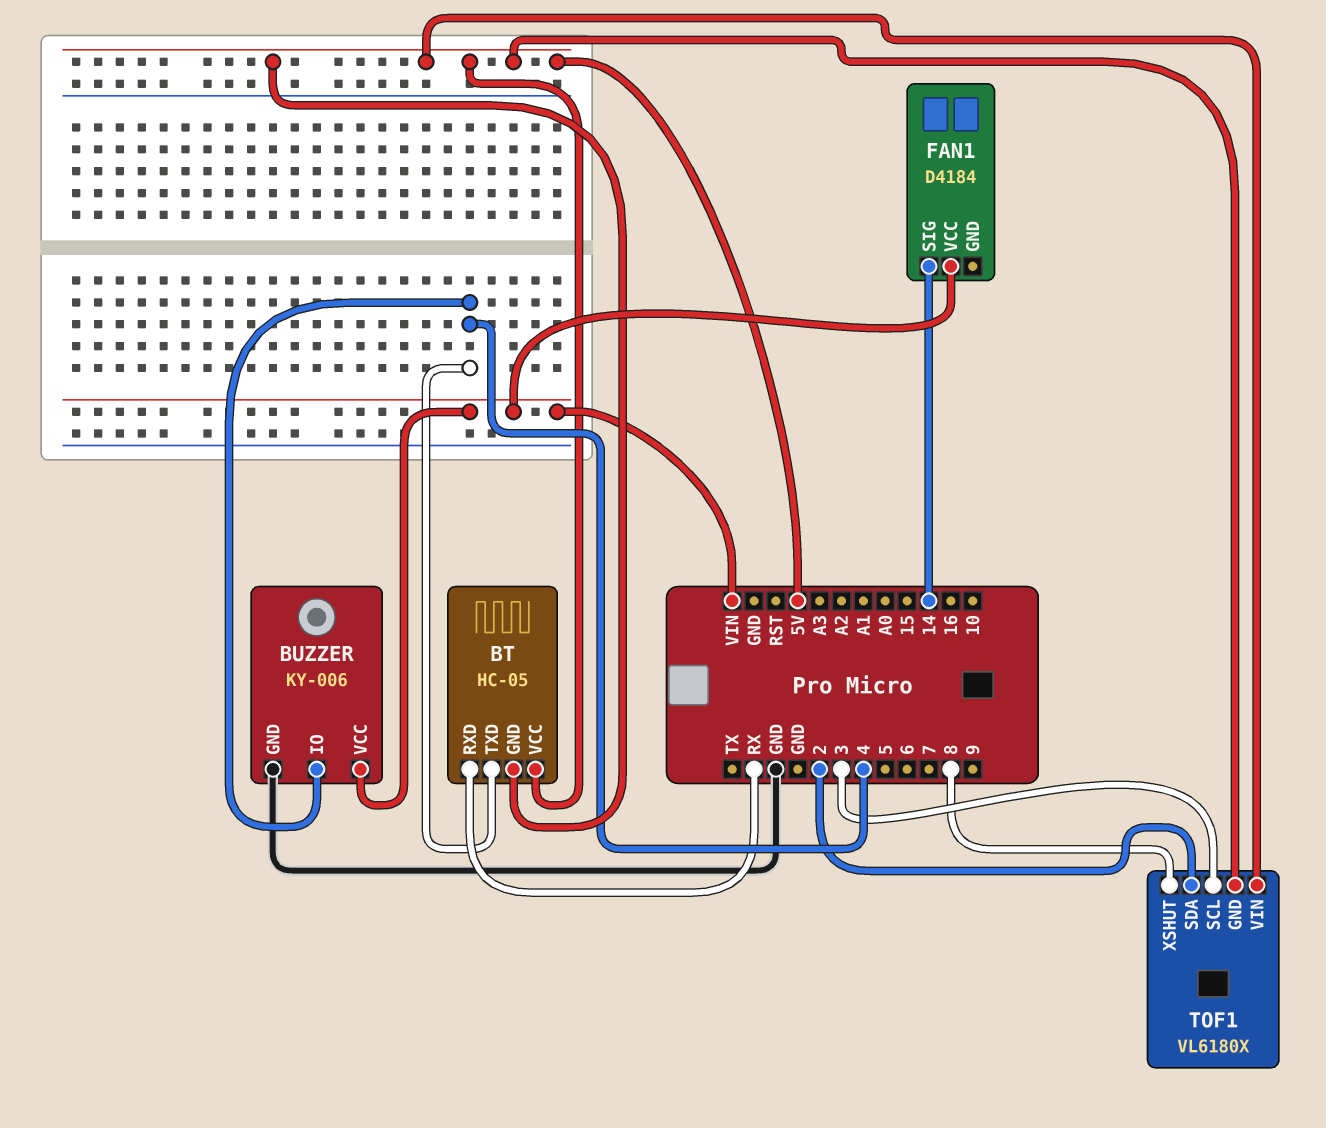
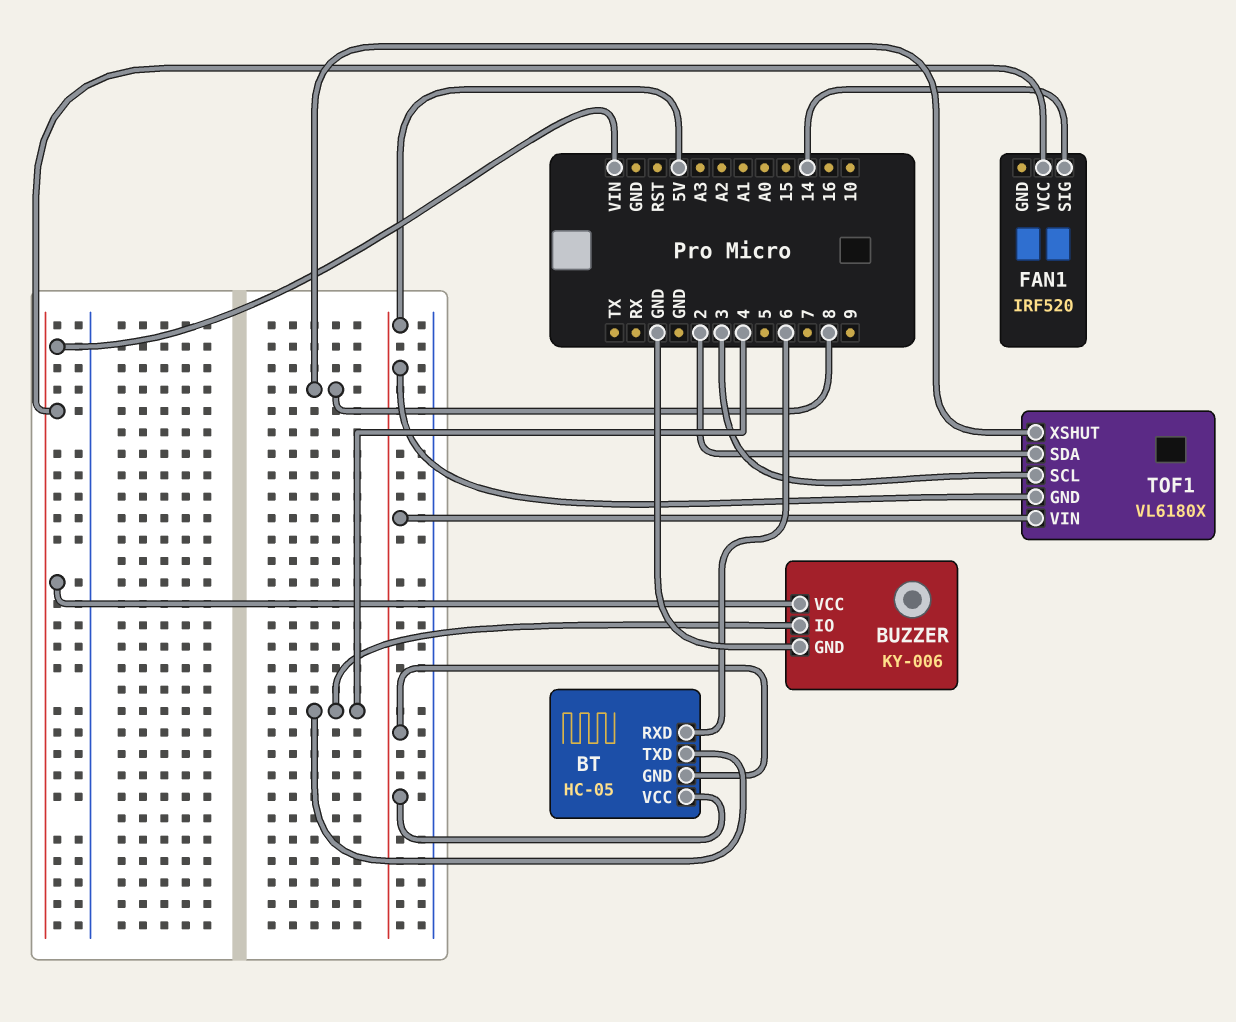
BT pin RXD: RX -> 6
FAN1: D4184 -> IRF520

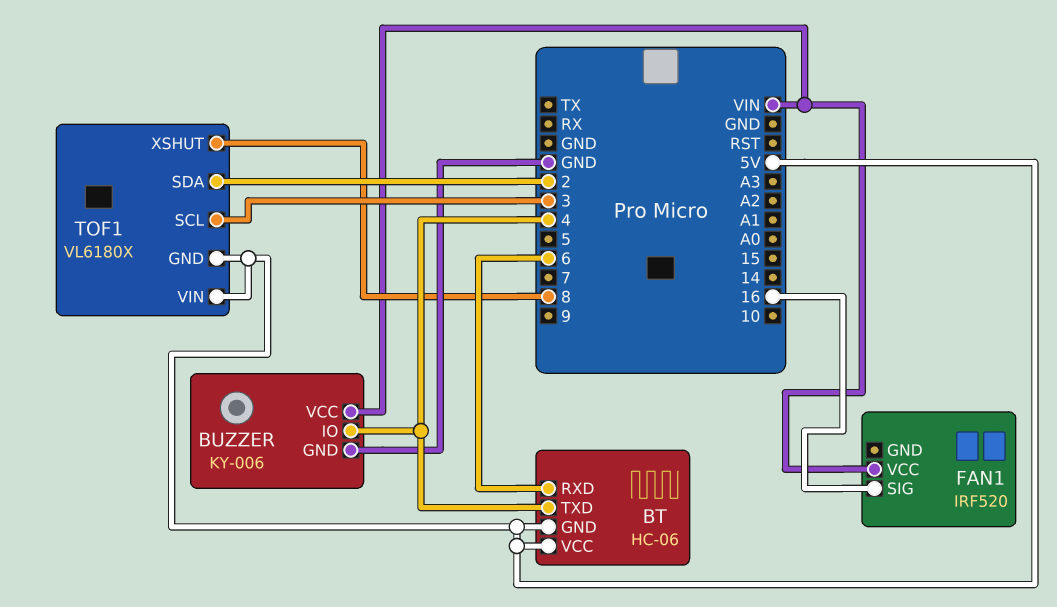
BT: HC-05 -> HC-06
FAN1 pin SIG: 14 -> 16

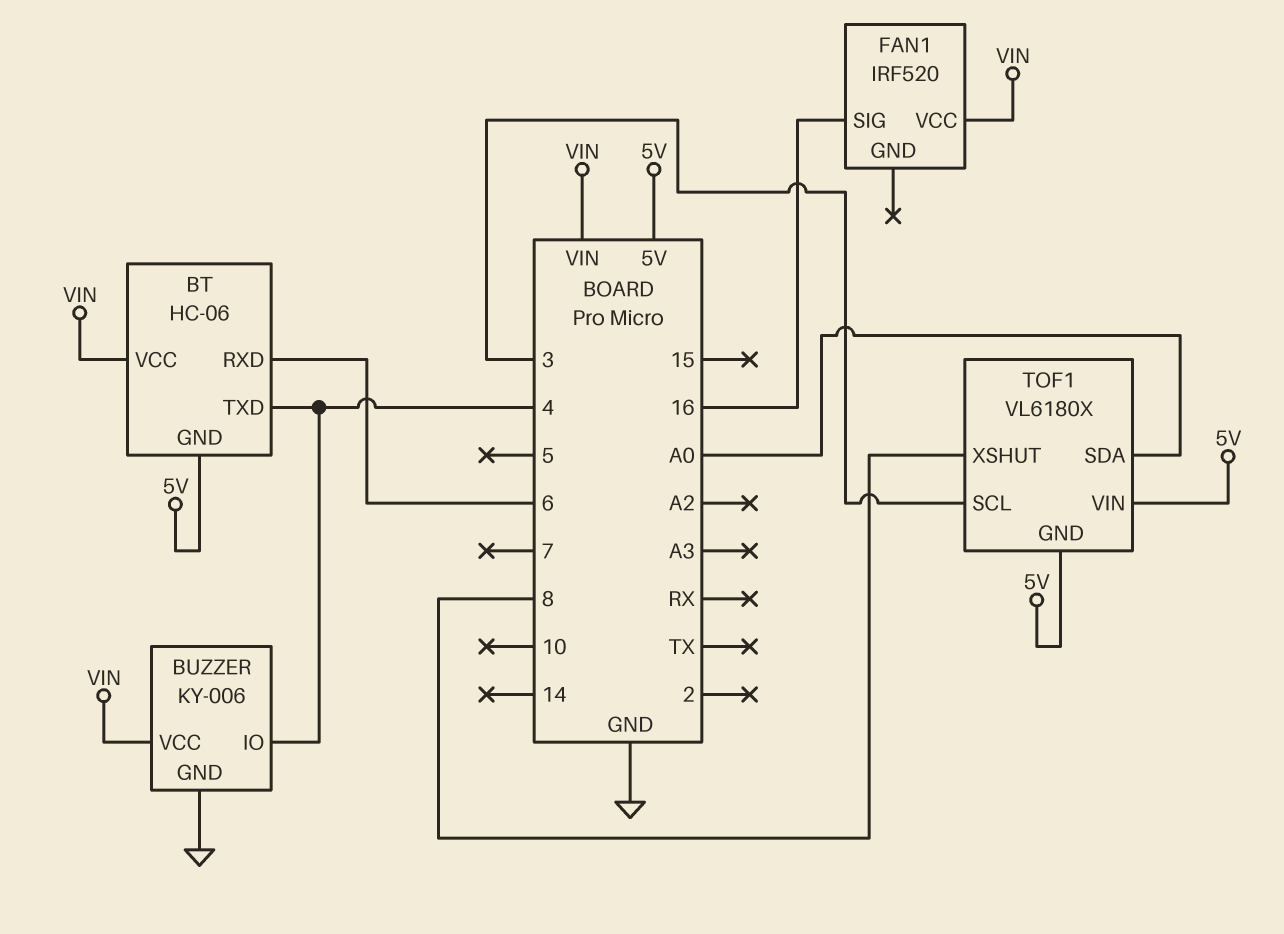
BT pin VCC: 5V -> VIN
TOF1 pin SDA: 2 -> A0

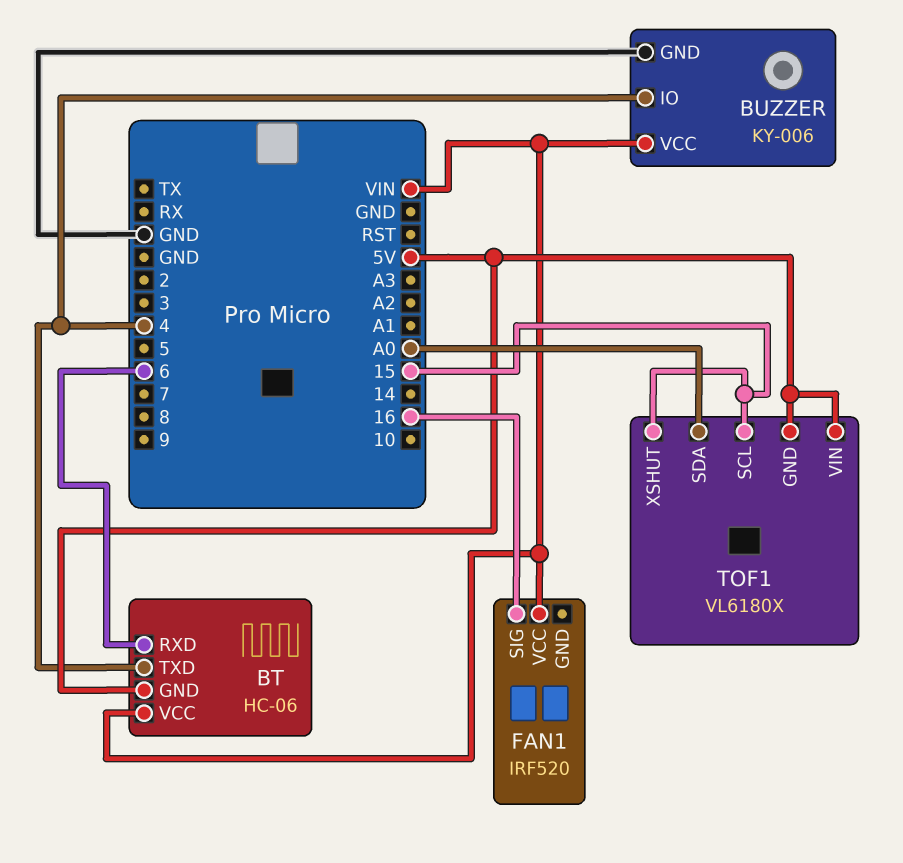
TOF1 pin SCL: 3 -> 15
TOF1 pin XSHUT: 8 -> 15

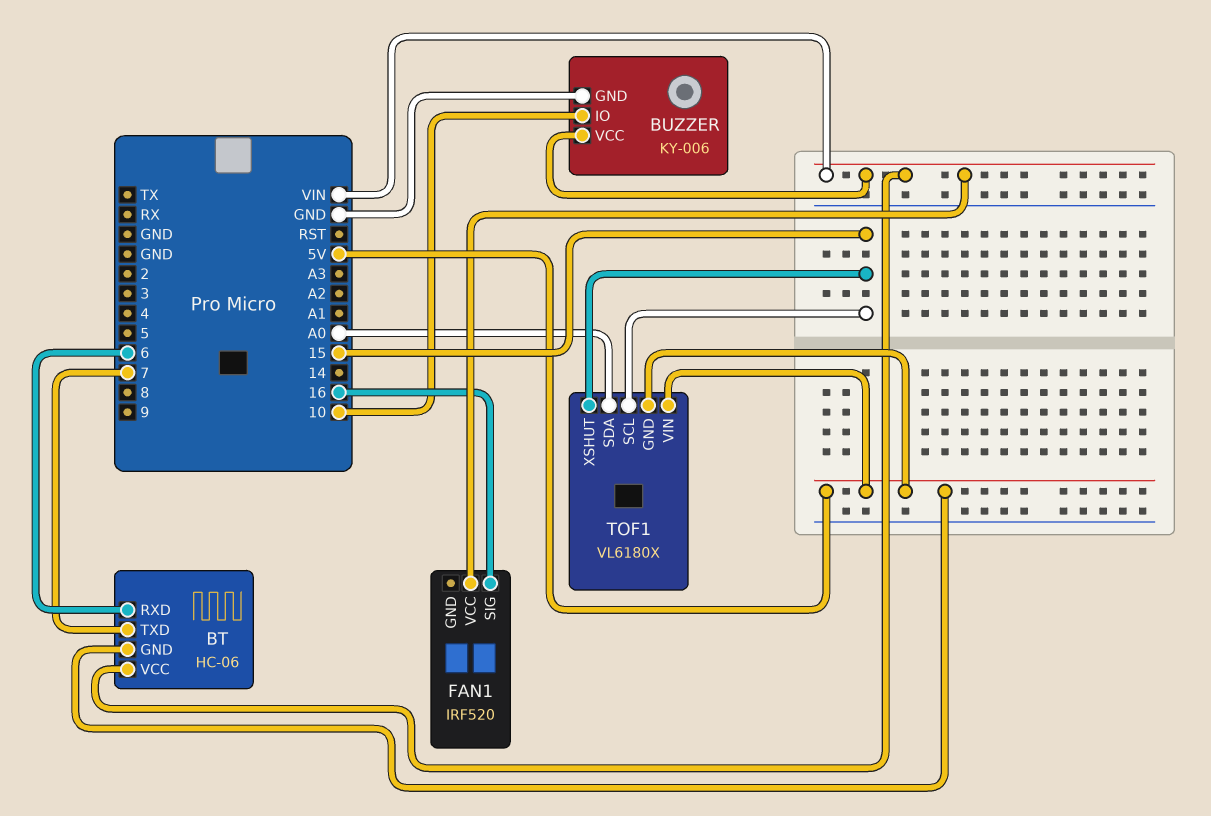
BT pin TXD: 4 -> 7
BUZZER pin IO: 4 -> 10

